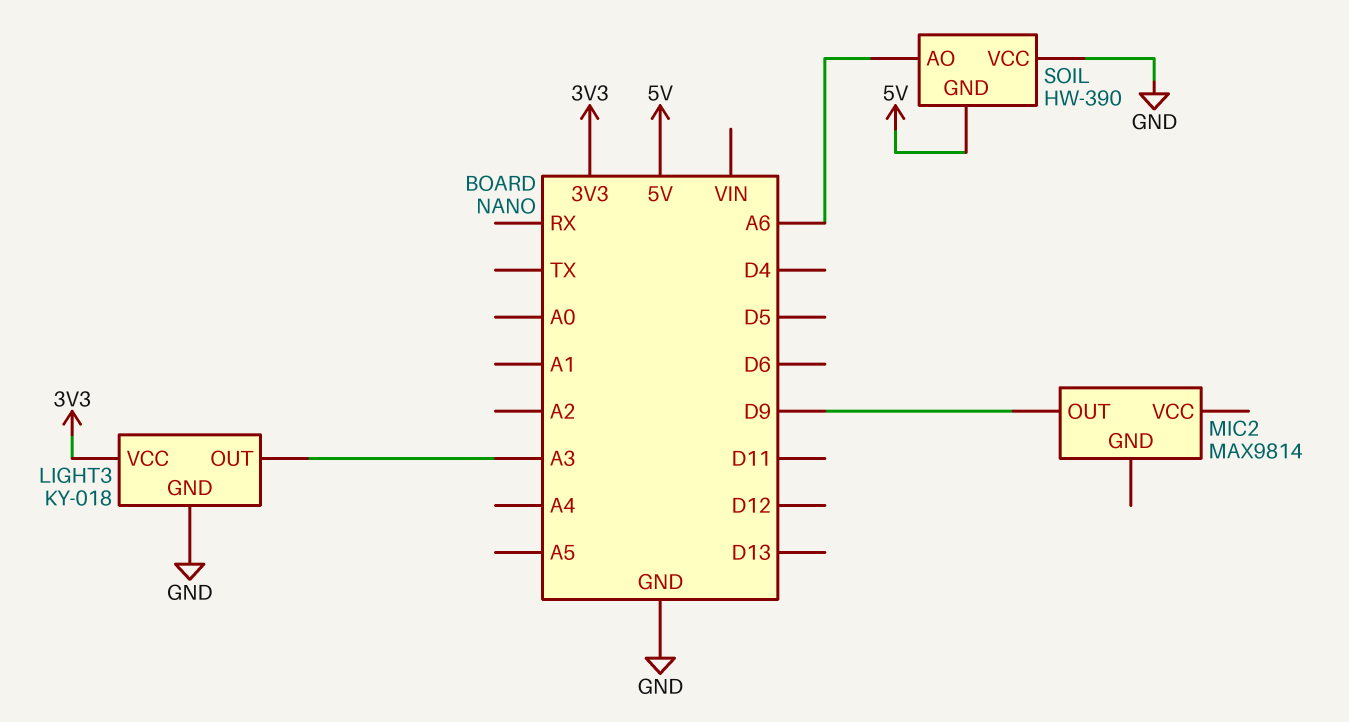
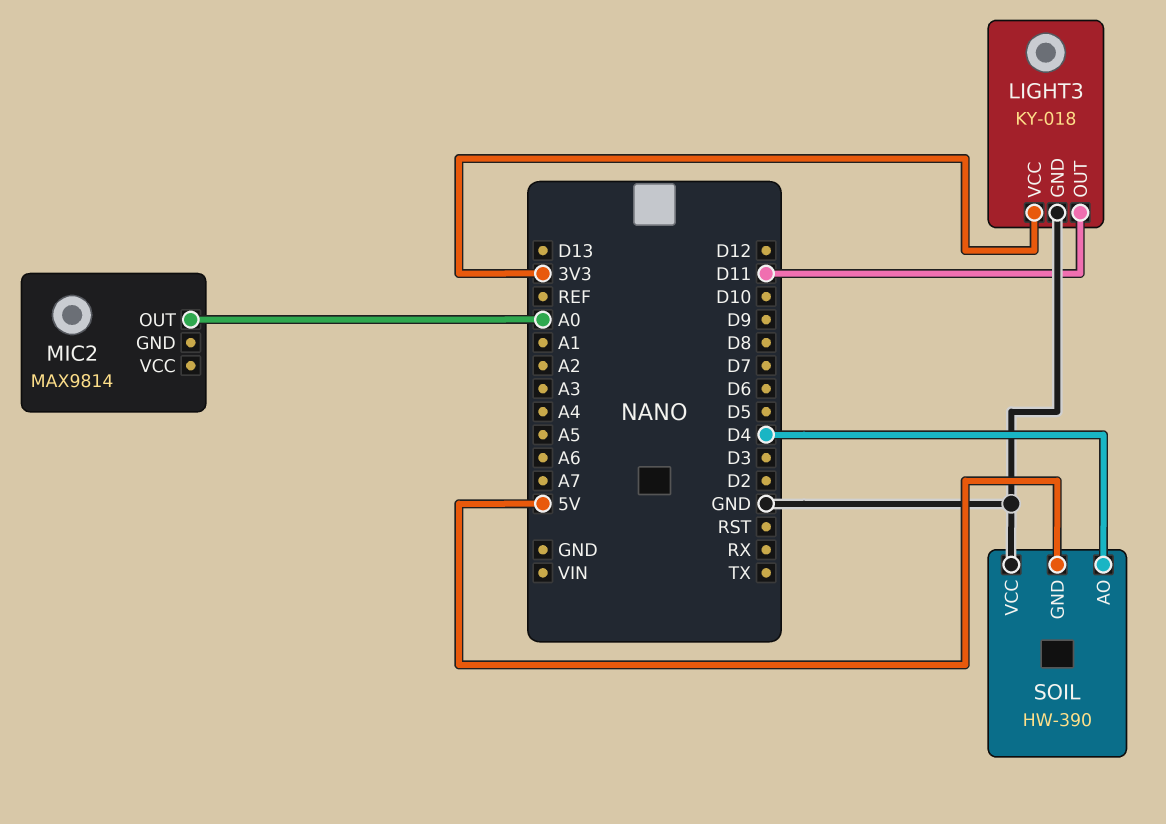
LIGHT3 pin OUT: A3 -> D11
MIC2 pin OUT: D9 -> A0
SOIL pin AO: A6 -> D4

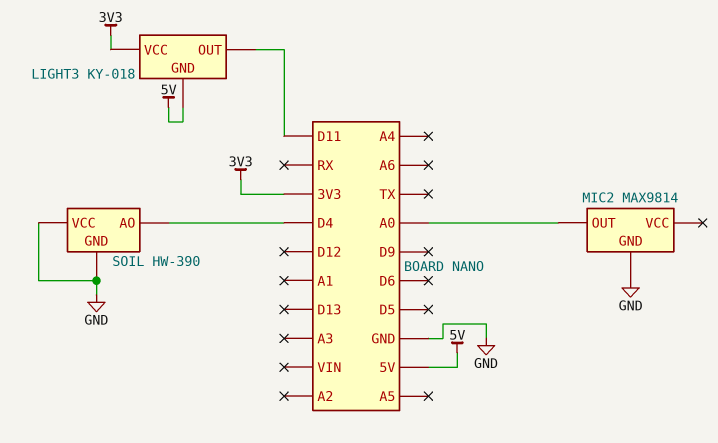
LIGHT3 pin GND: GND -> 5V
MIC2 pin GND: none -> GND
SOIL pin GND: 5V -> GND

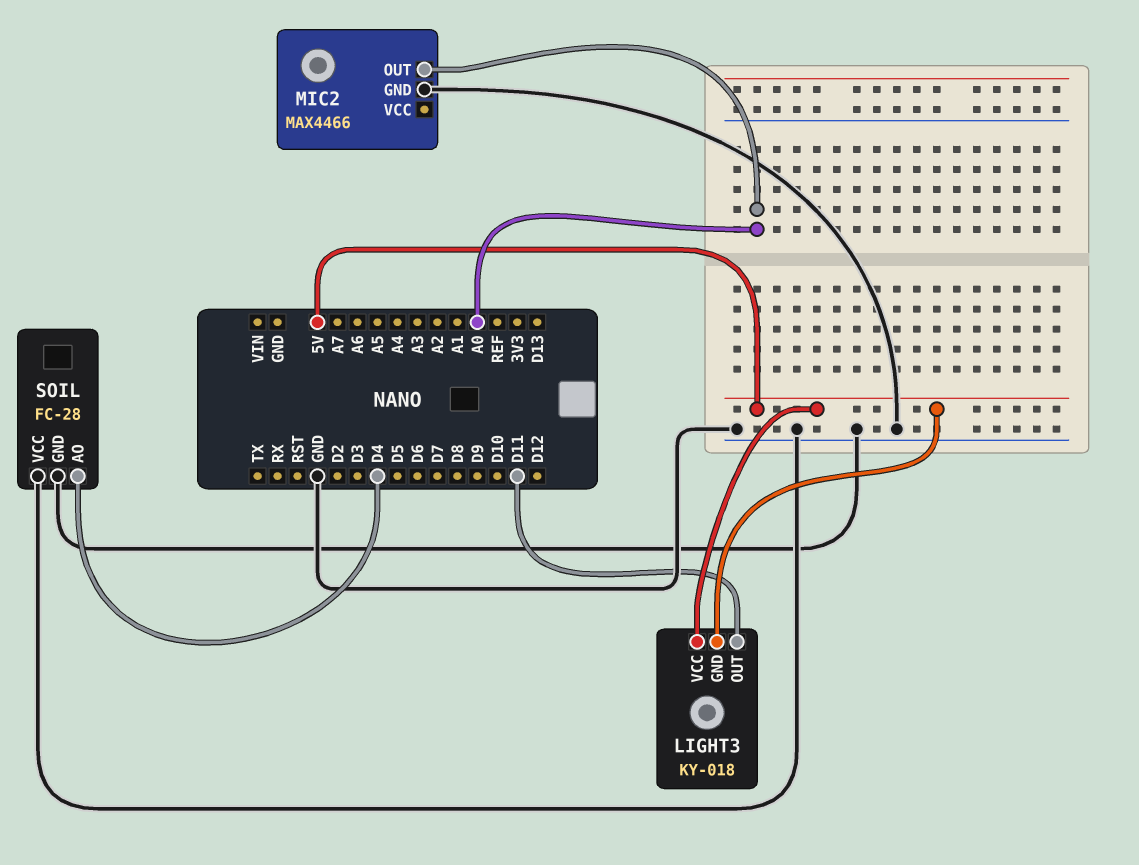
LIGHT3 pin VCC: 3V3 -> 5V
MIC2: MAX9814 -> MAX4466
SOIL: HW-390 -> FC-28

